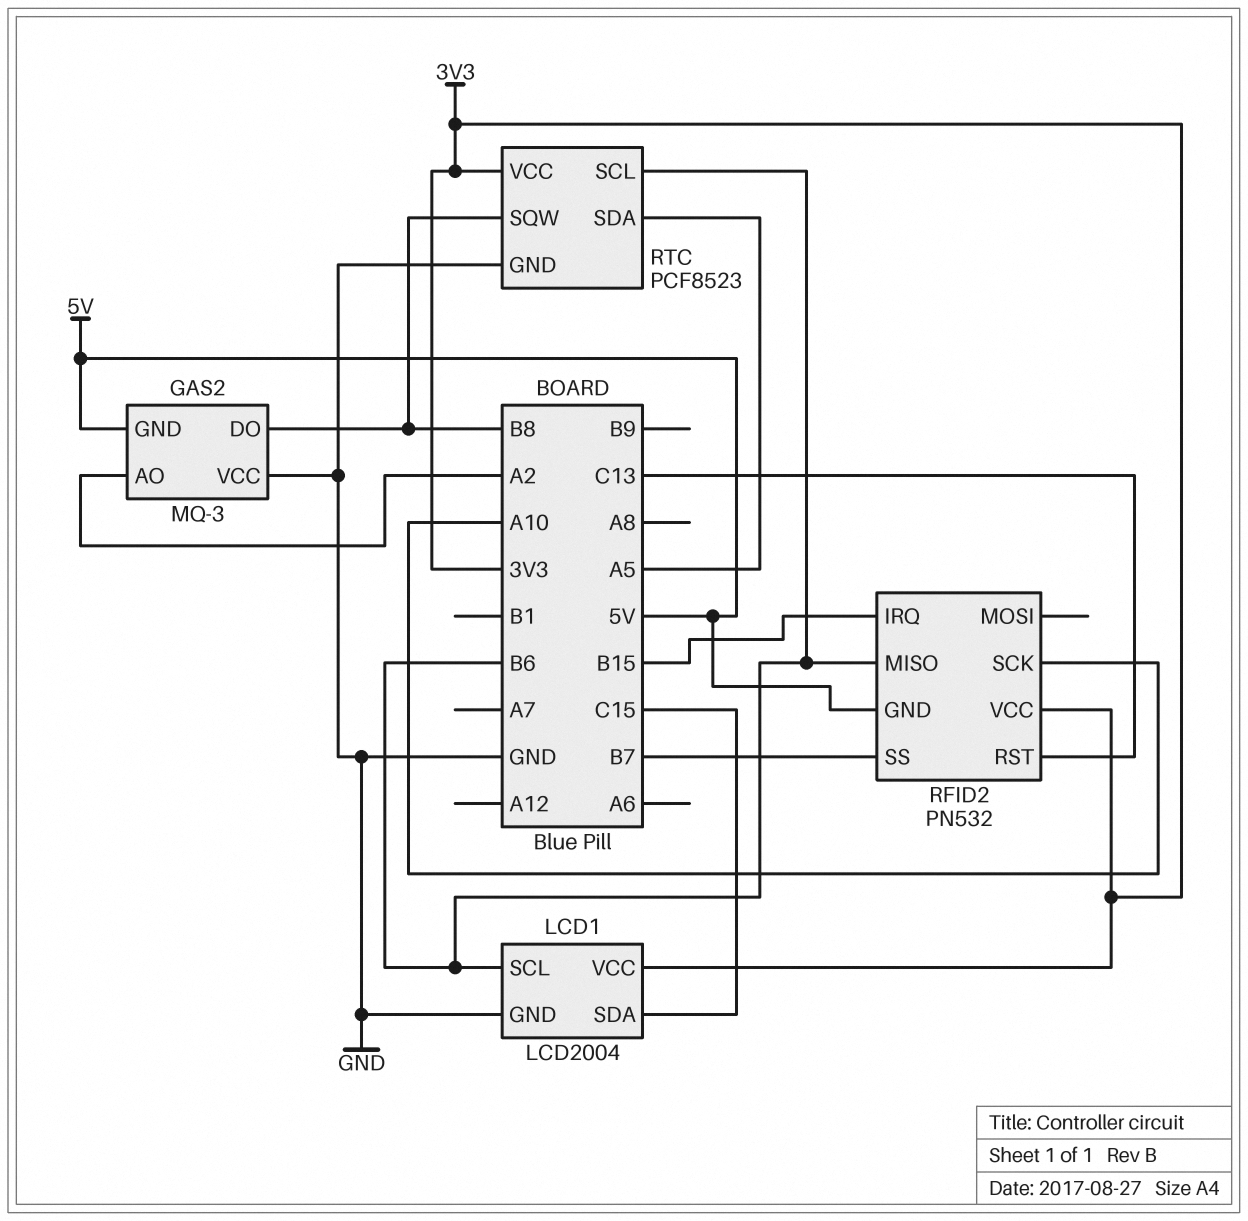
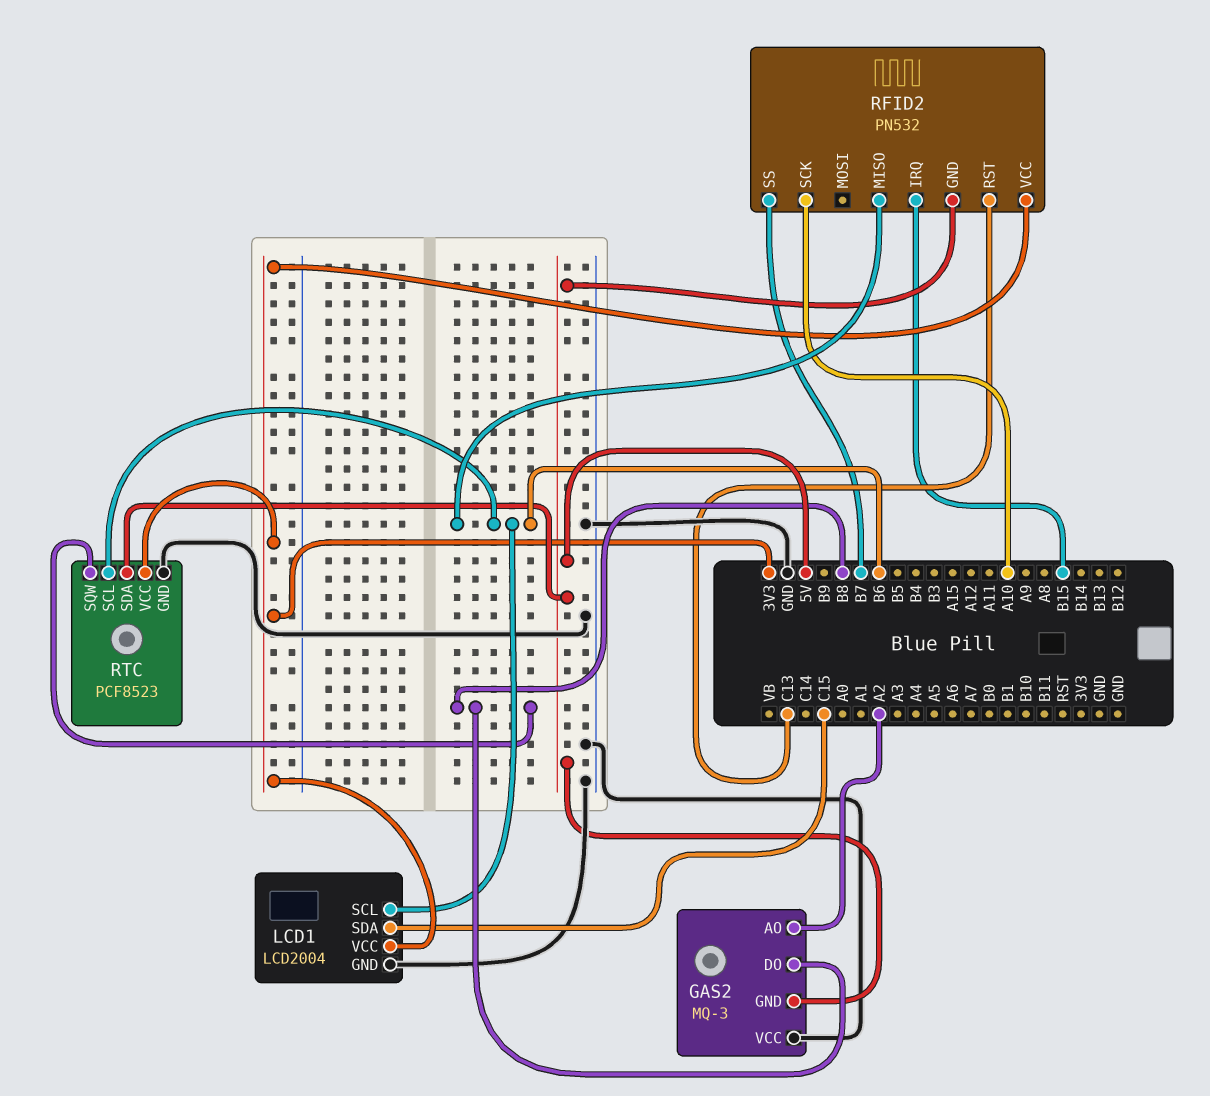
RTC pin SDA: A5 -> 5V

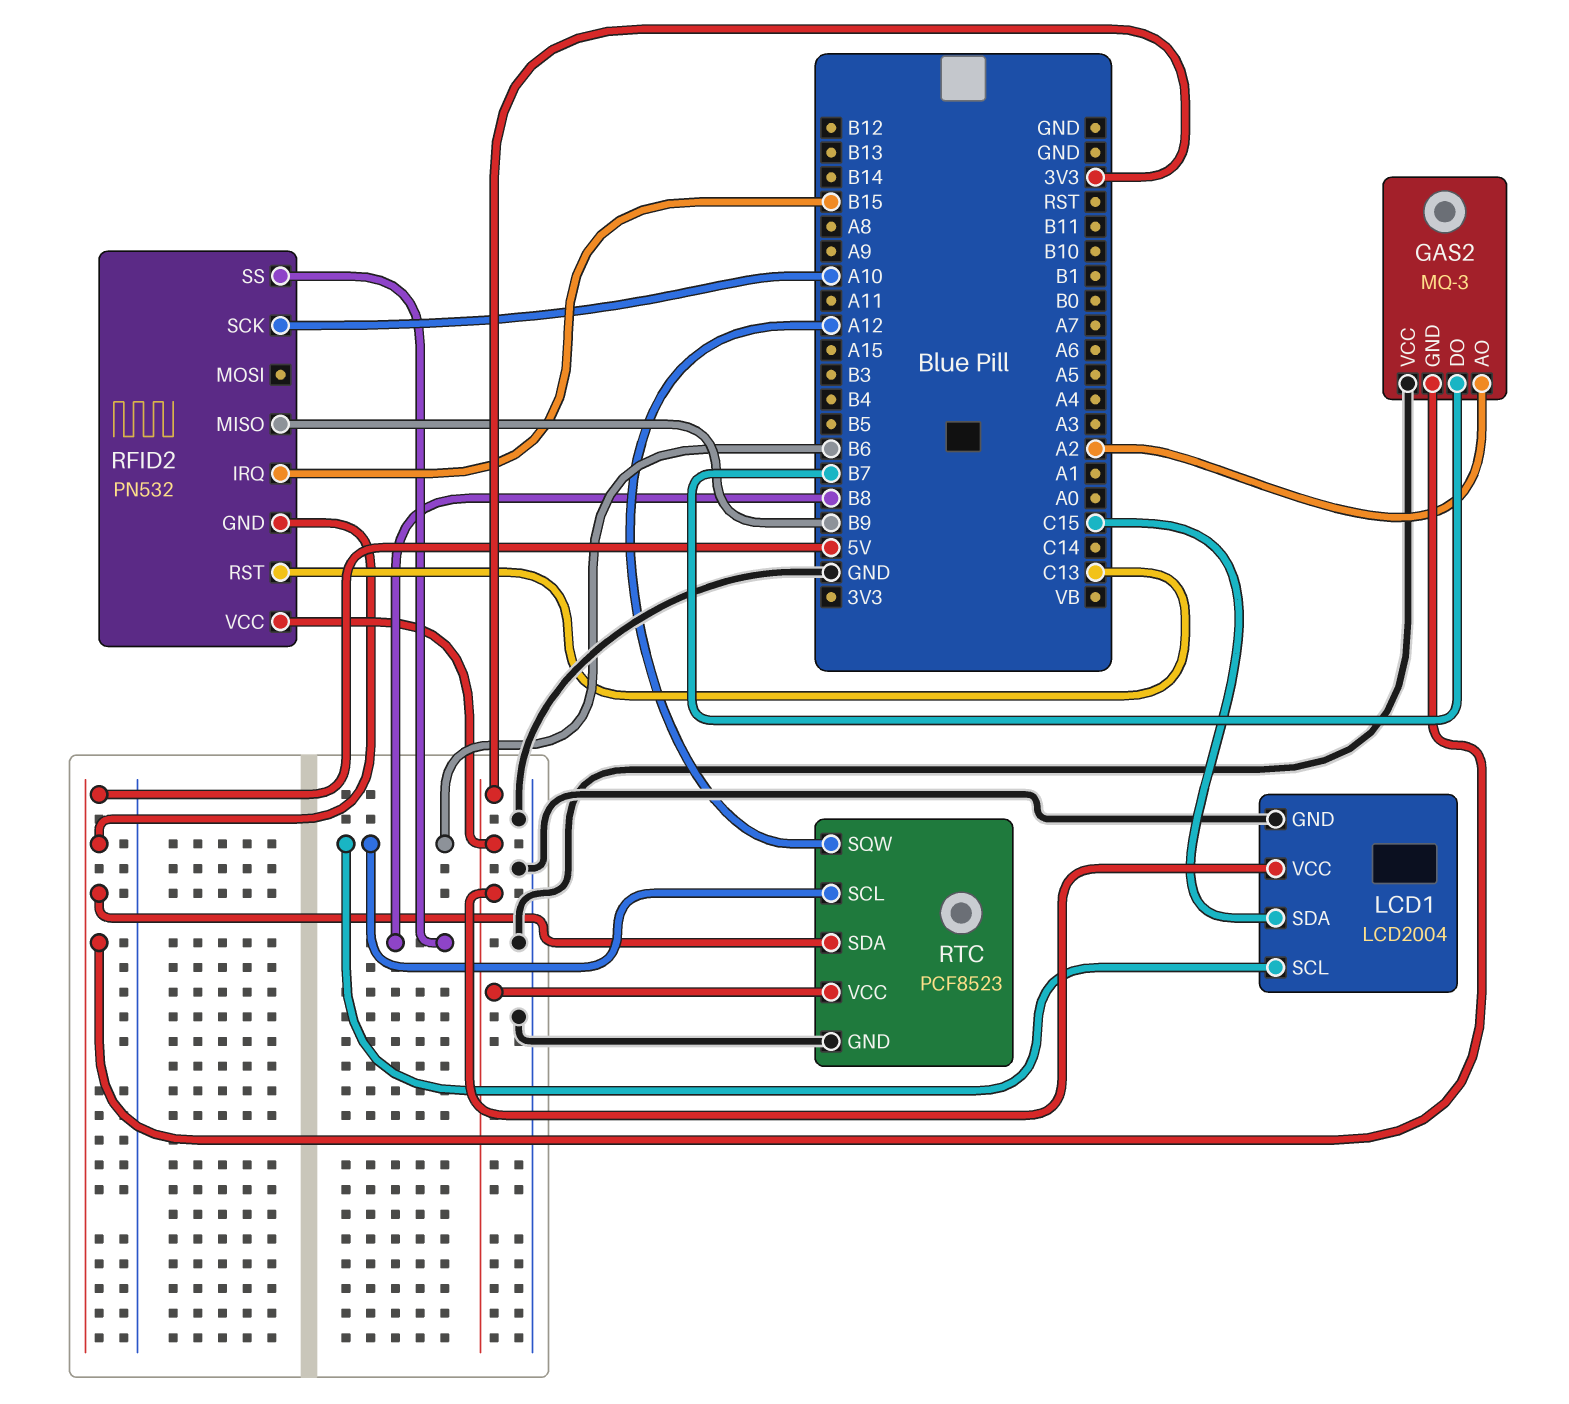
GAS2 pin DO: B8 -> B7
RFID2 pin MISO: B6 -> B9
RFID2 pin SS: B7 -> B8
RTC pin SQW: B8 -> A12

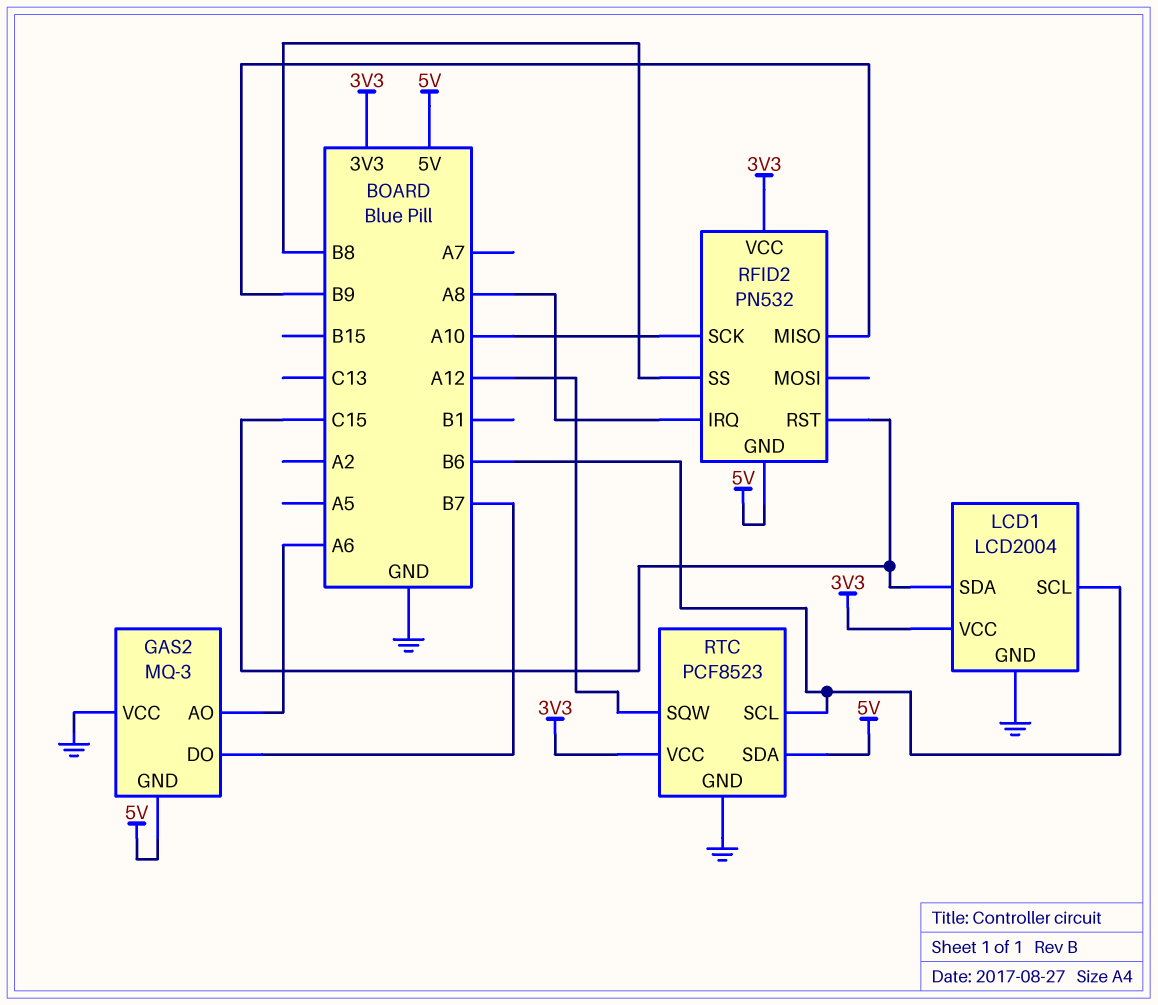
GAS2 pin AO: A2 -> A6
RFID2 pin IRQ: B15 -> A8
RFID2 pin RST: C13 -> C15

